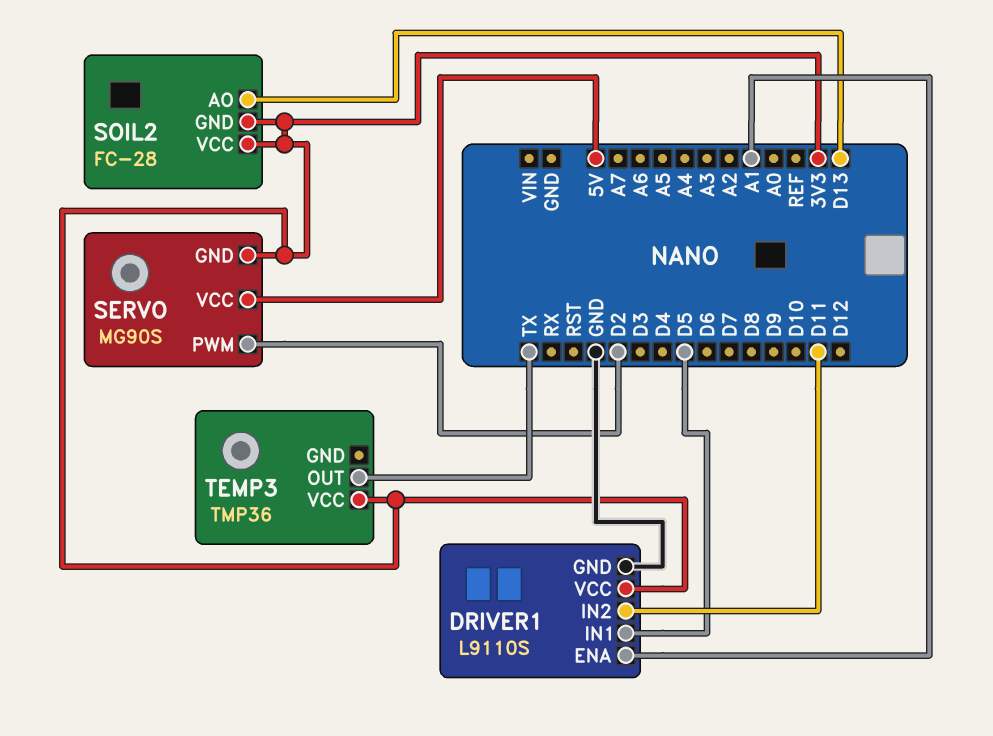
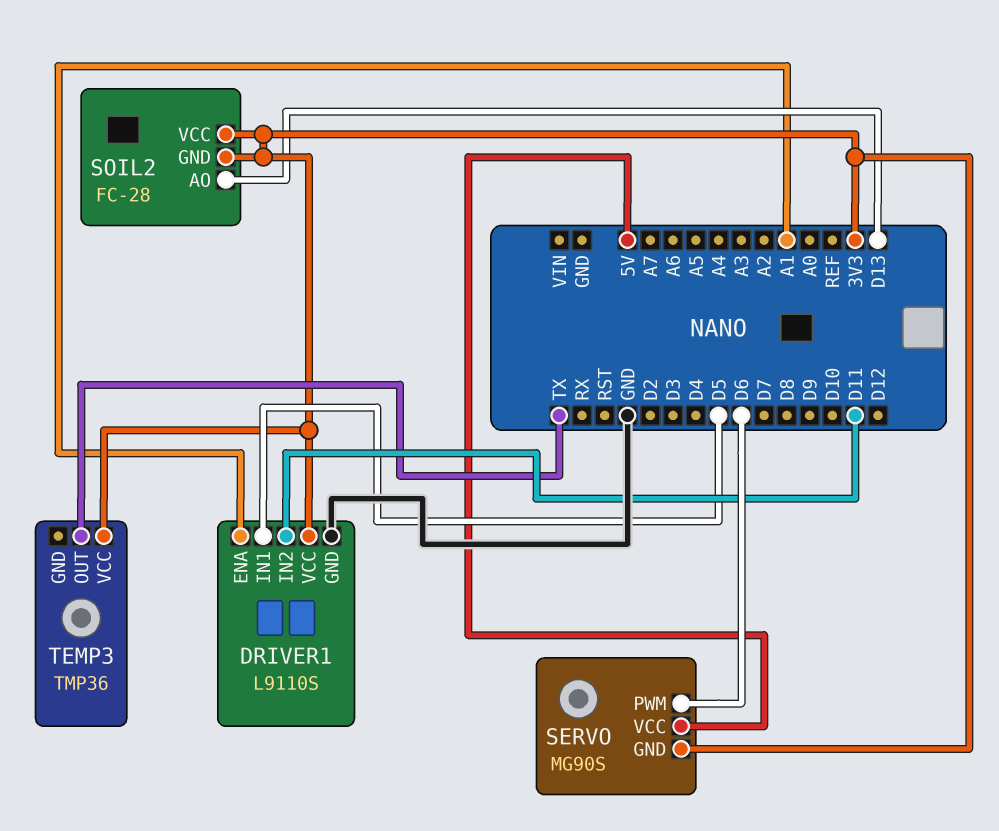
SERVO pin PWM: D2 -> D6

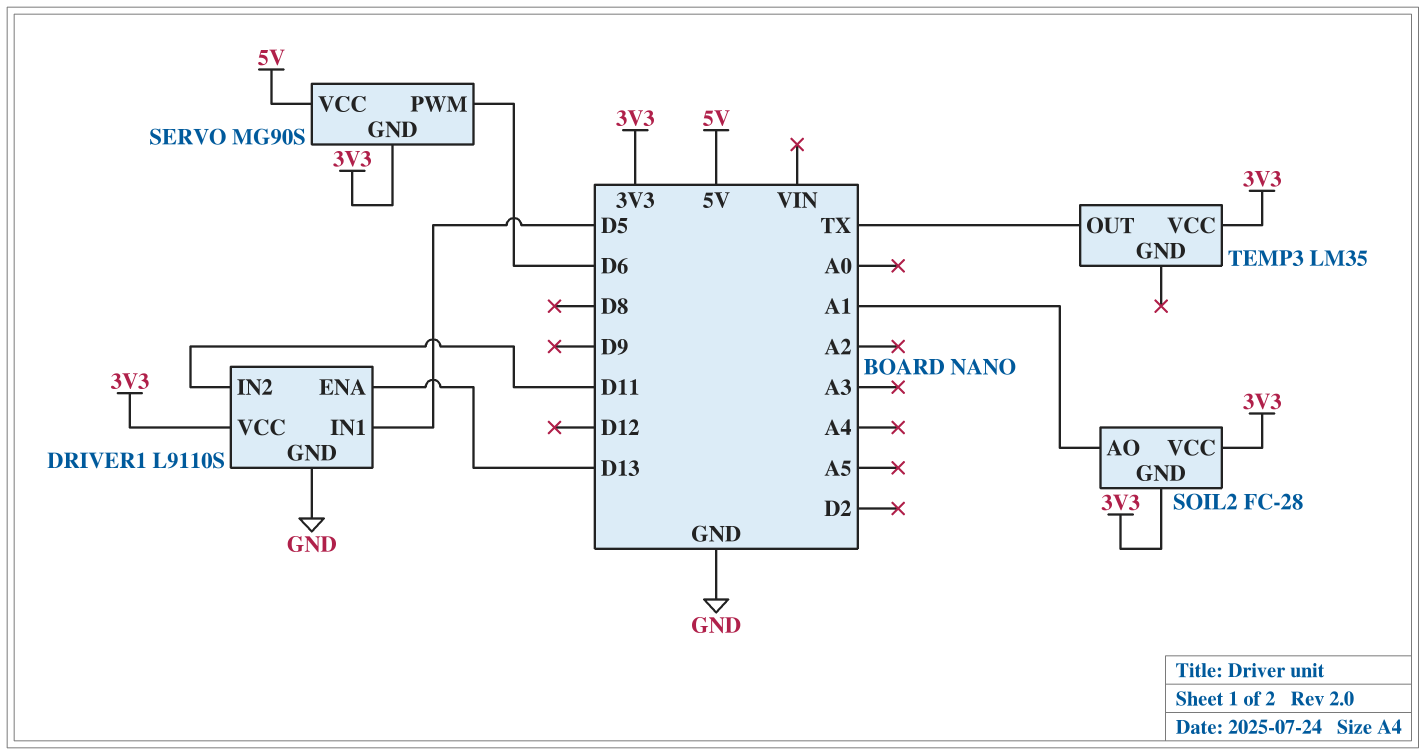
DRIVER1 pin ENA: A1 -> D13
SOIL2 pin AO: D13 -> A1
TEMP3: TMP36 -> LM35

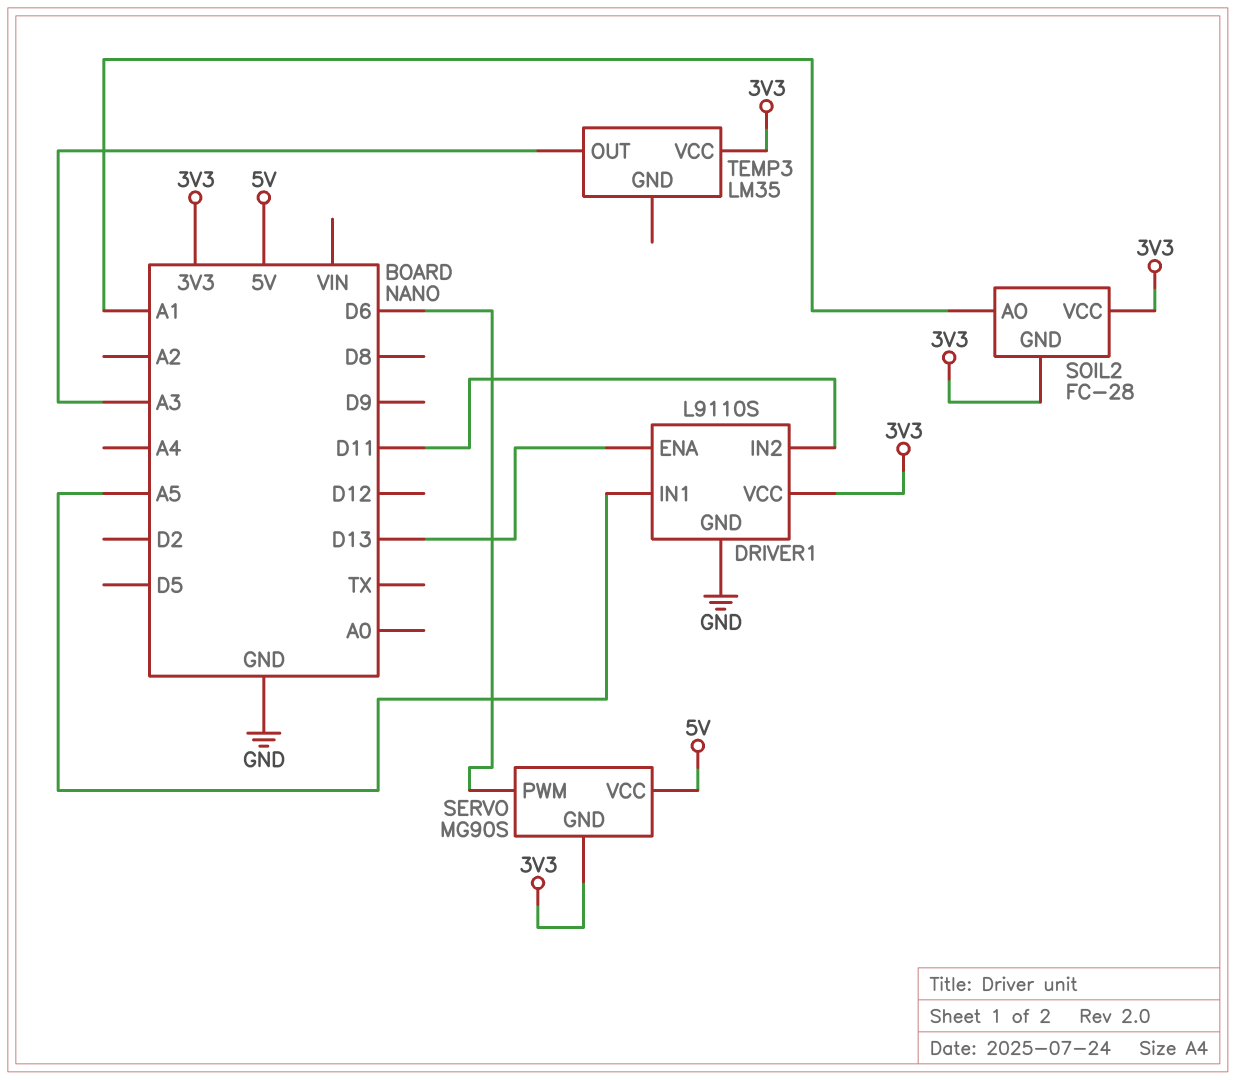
DRIVER1 pin IN1: D5 -> A5
TEMP3 pin OUT: TX -> A3

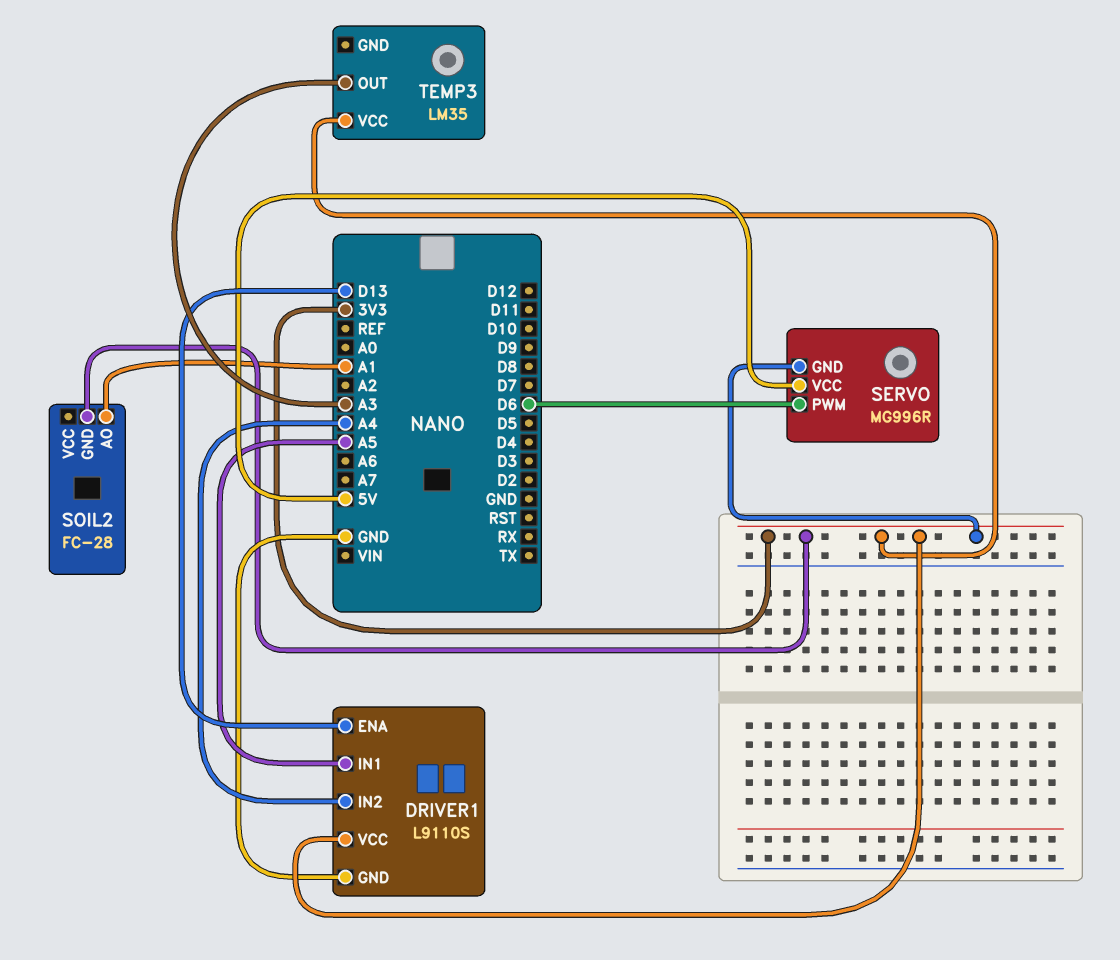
DRIVER1 pin IN2: D11 -> A4
SERVO: MG90S -> MG996R
SOIL2 pin VCC: 3V3 -> none

